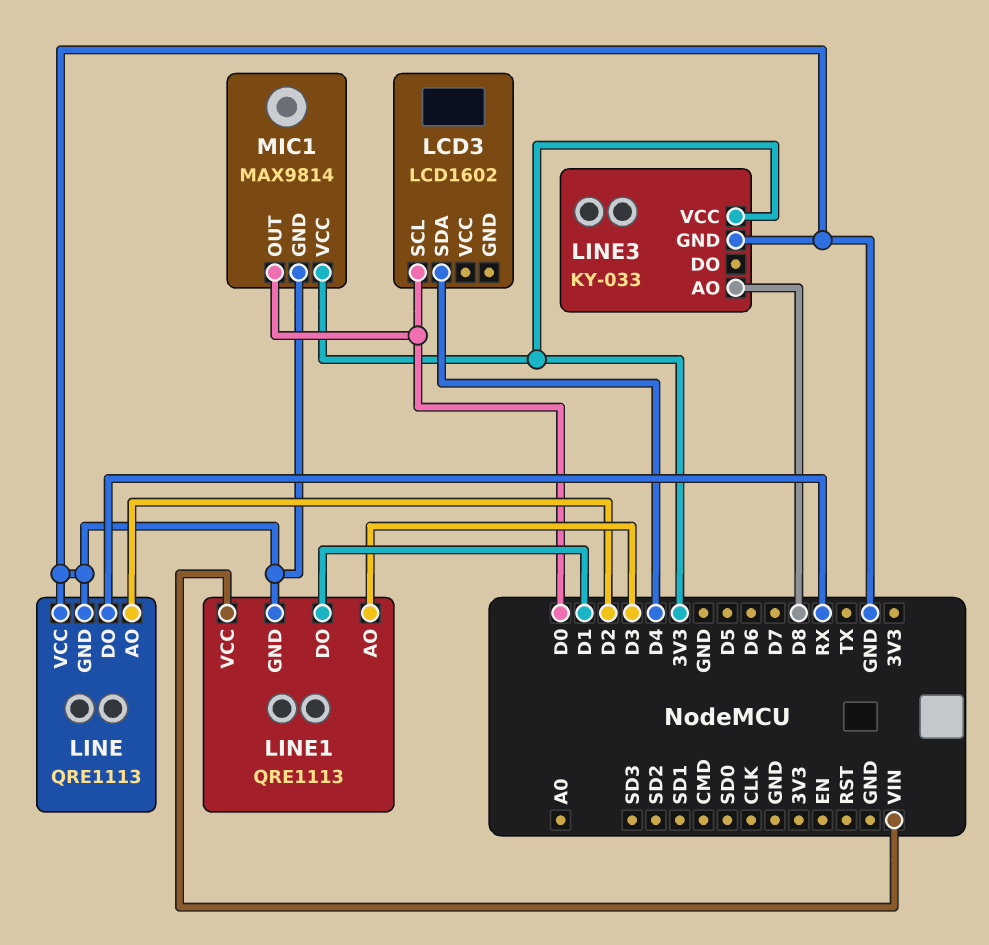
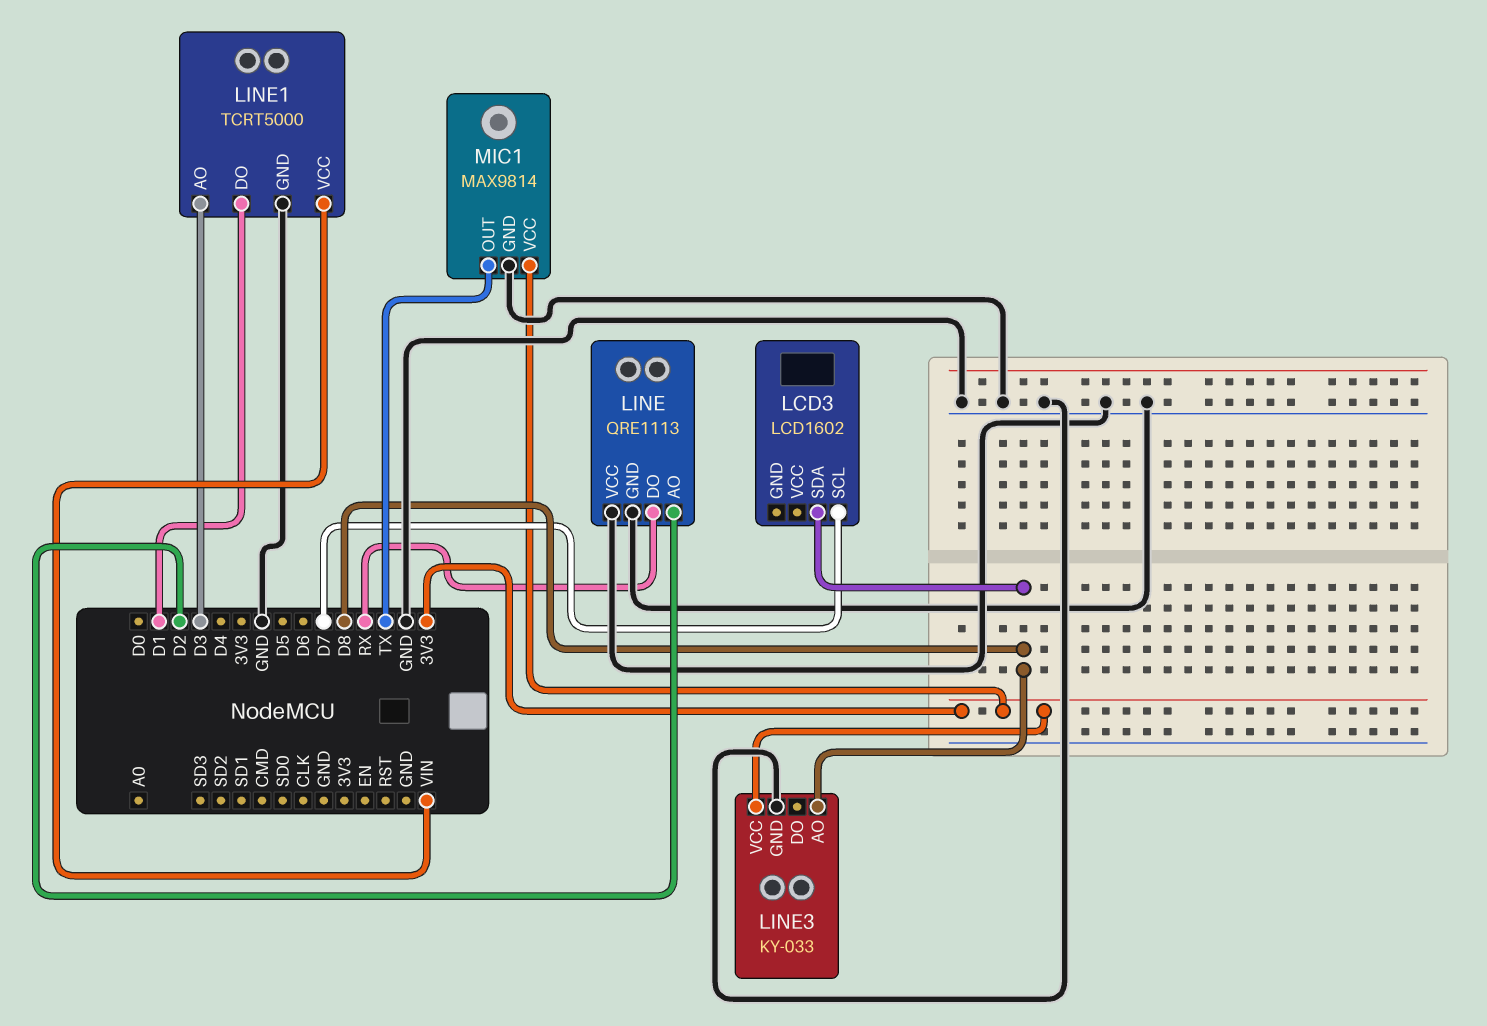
LCD3 pin SCL: D0 -> D7
LCD3 pin SDA: D4 -> D8
LINE1: QRE1113 -> TCRT5000
MIC1 pin OUT: D0 -> TX

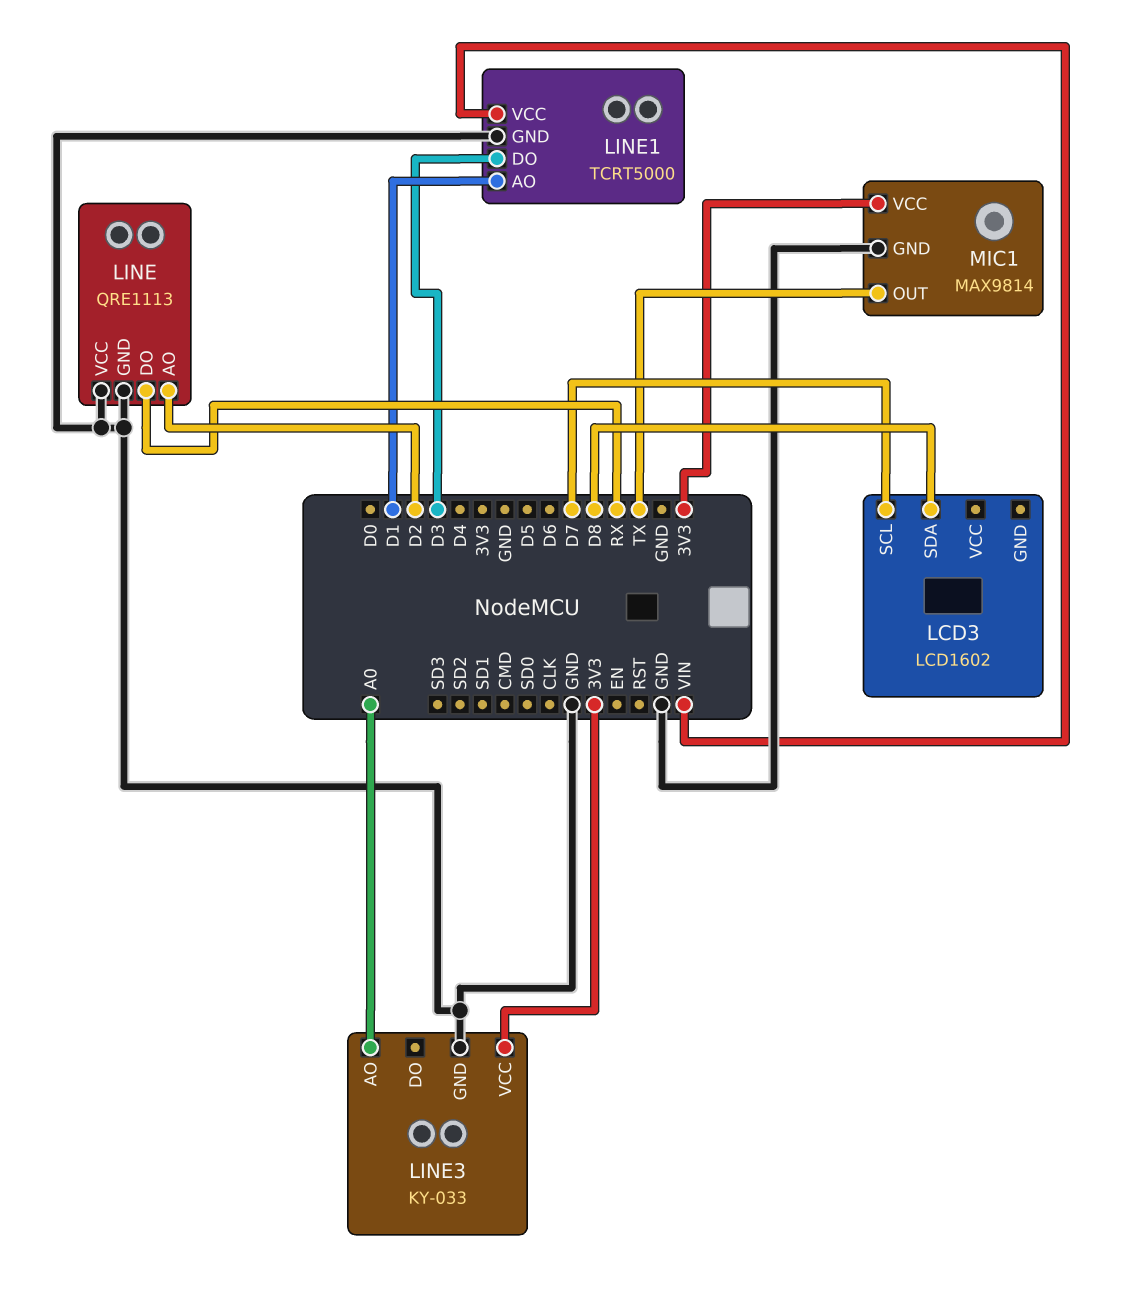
LINE1 pin AO: D3 -> D1
LINE1 pin DO: D1 -> D3
LINE3 pin AO: D8 -> A0

